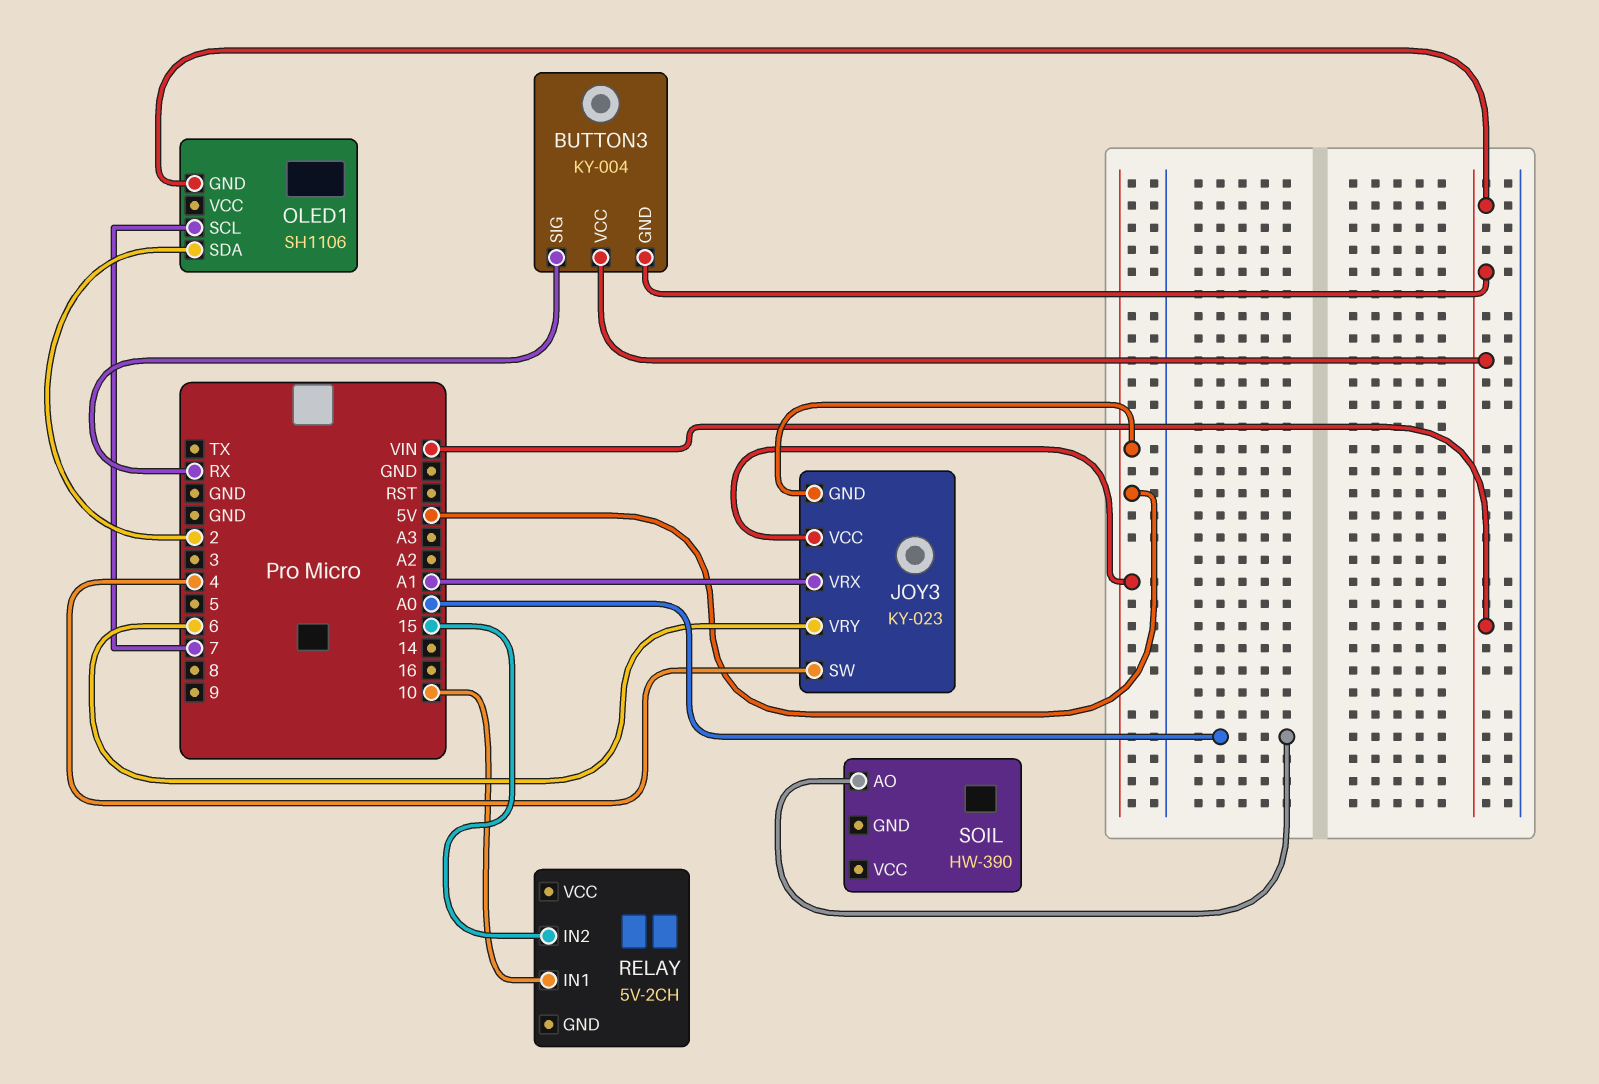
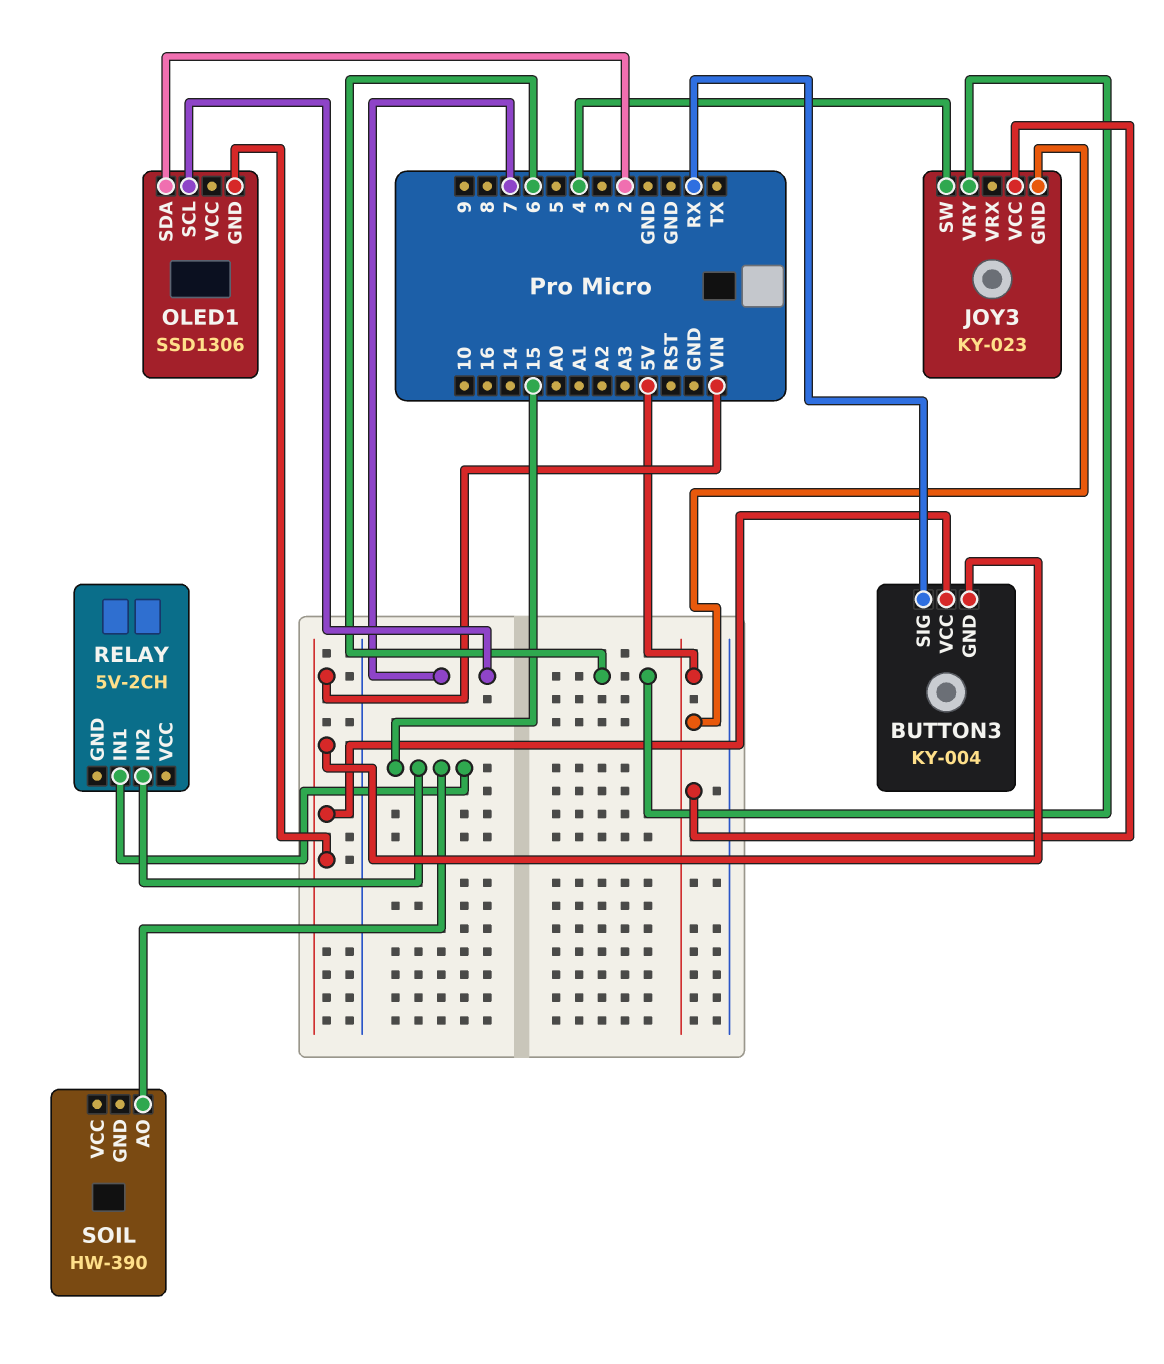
JOY3 pin VRX: A1 -> none
OLED1: SH1106 -> SSD1306
RELAY pin IN1: 10 -> 15
SOIL pin AO: A0 -> 15

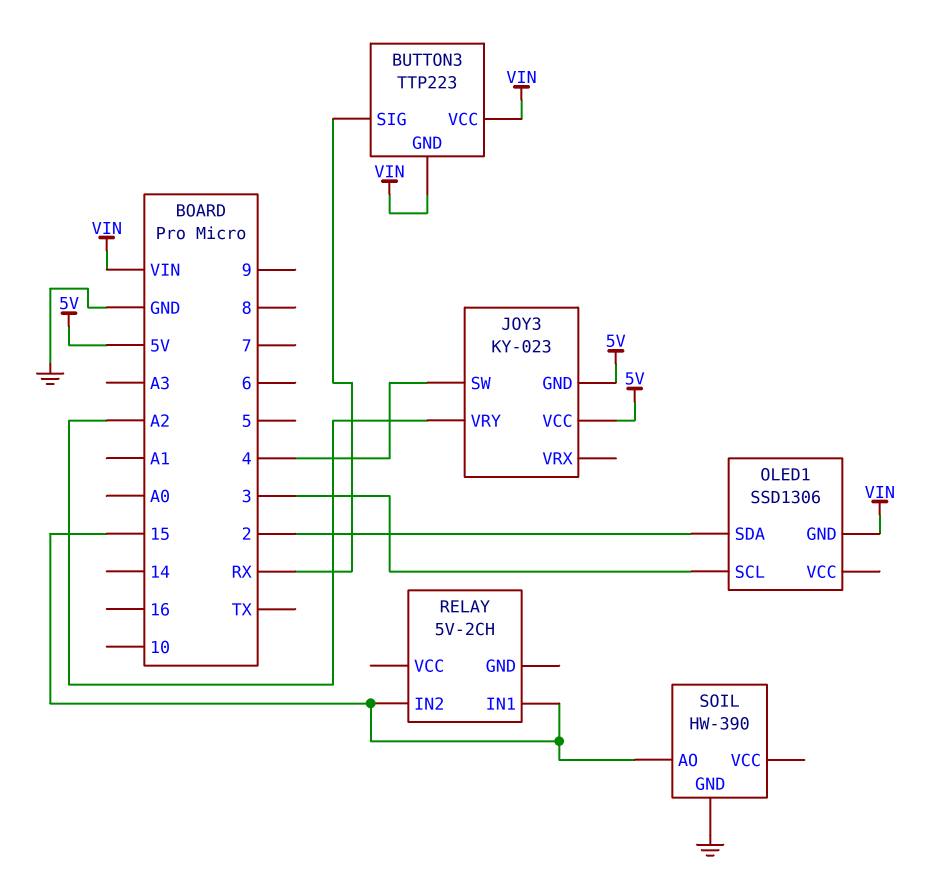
BUTTON3: KY-004 -> TTP223
JOY3 pin VRY: 6 -> A2
OLED1 pin SCL: 7 -> 3
SOIL pin GND: none -> GND

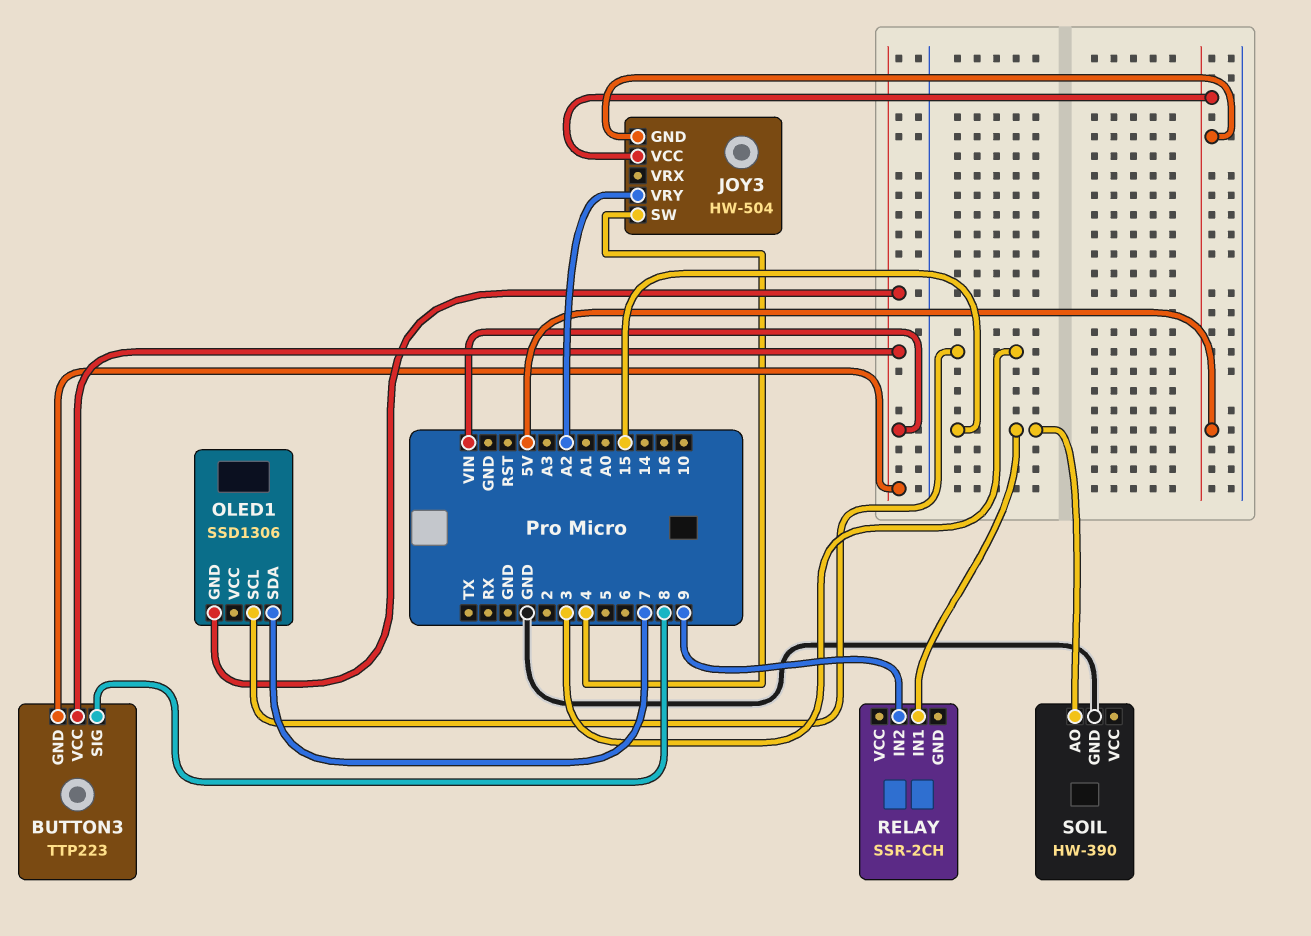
BUTTON3 pin SIG: RX -> 8
JOY3: KY-023 -> HW-504
OLED1 pin SDA: 2 -> 7
RELAY: 5V-2CH -> SSR-2CH
RELAY pin IN2: 15 -> 9

